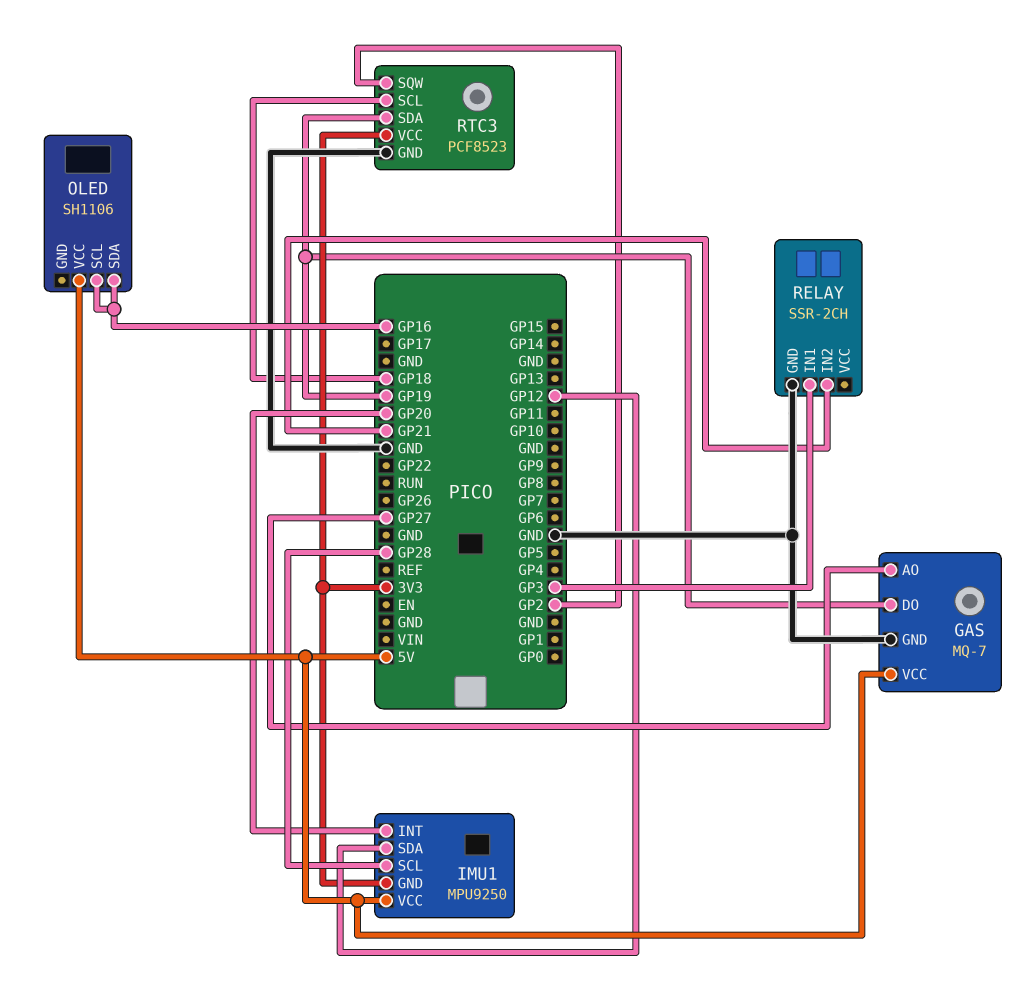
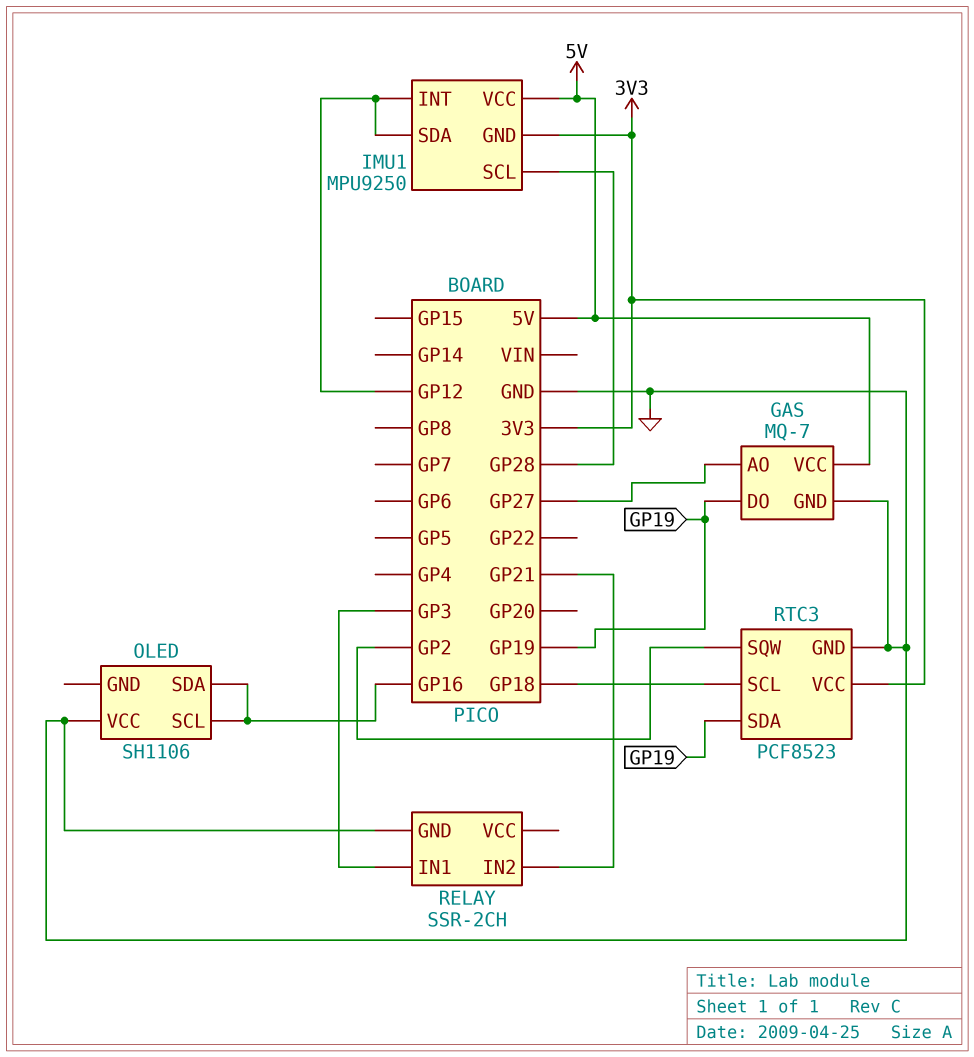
IMU1 pin INT: GP20 -> GP12
OLED pin VCC: 5V -> GND

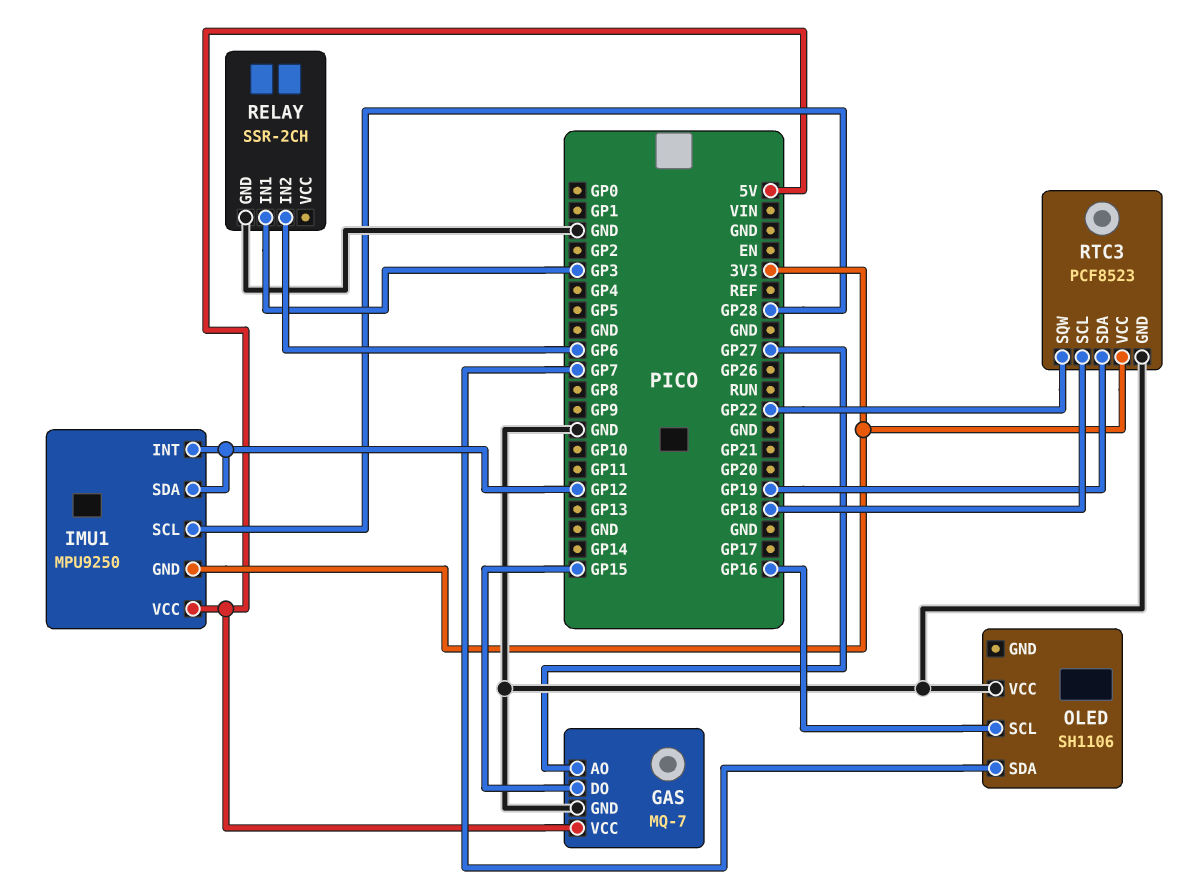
GAS pin DO: GP19 -> GP15
OLED pin SDA: GP16 -> GP7
RELAY pin IN2: GP21 -> GP6
RTC3 pin SQW: GP2 -> GP22

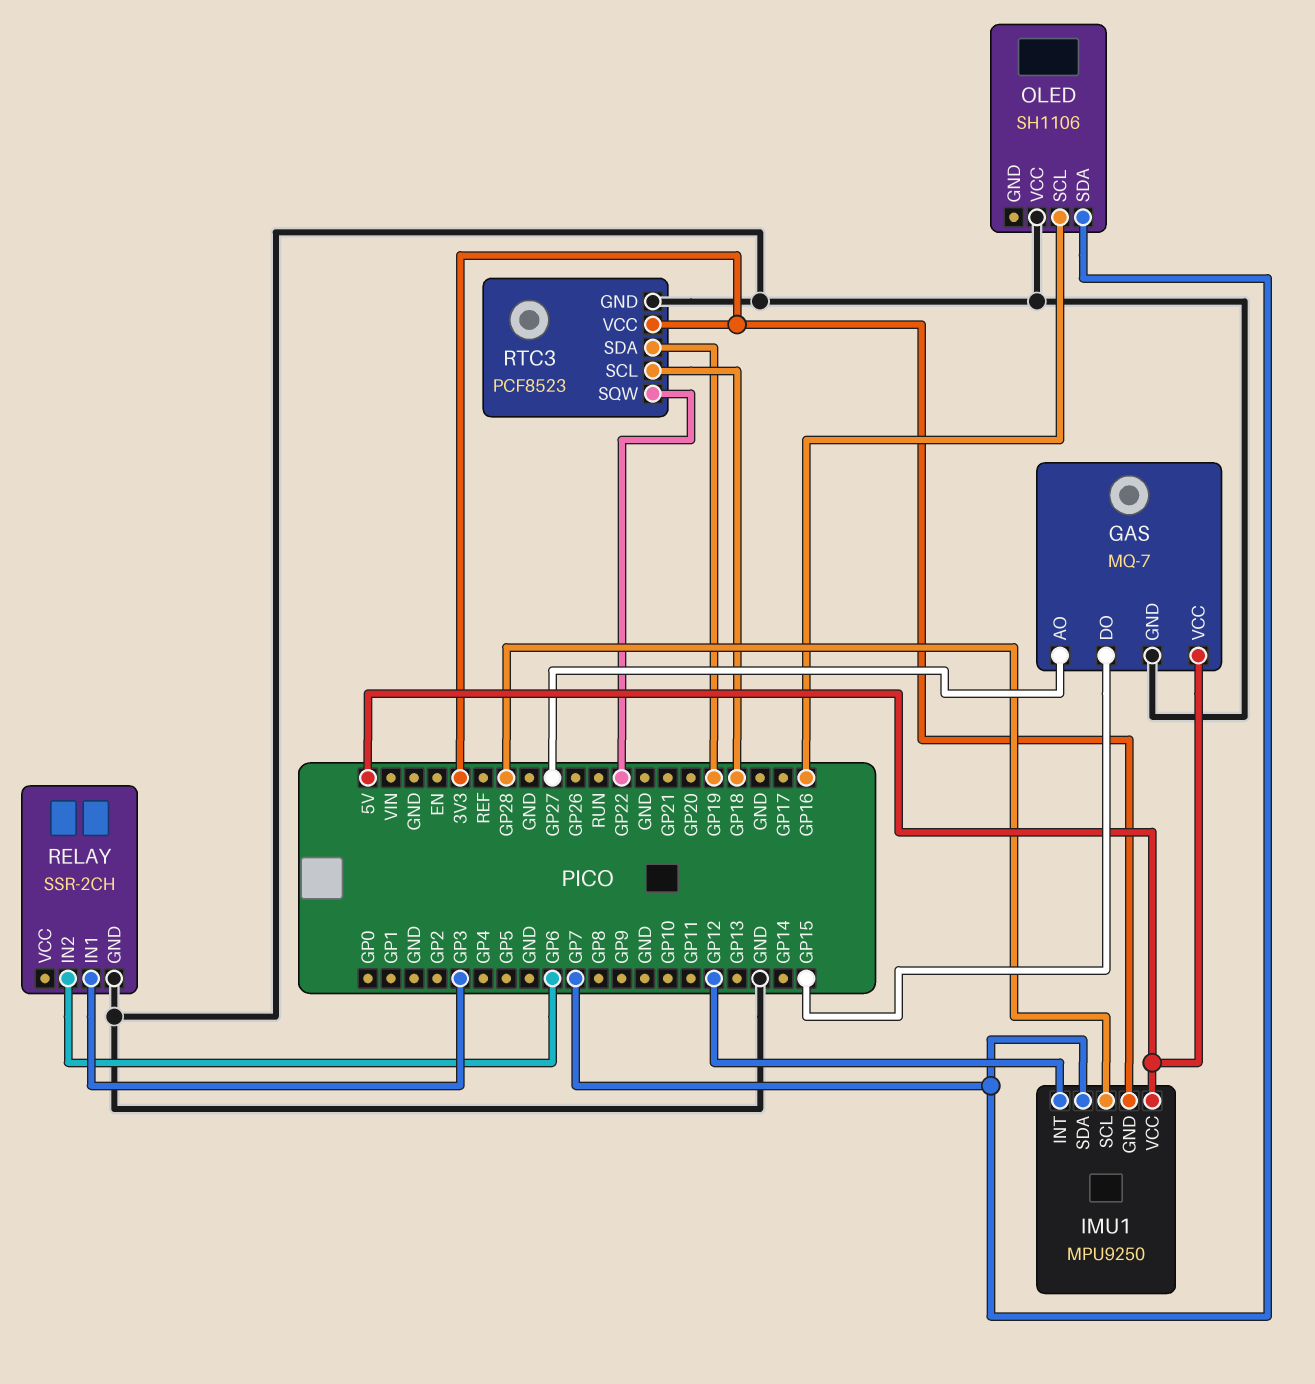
IMU1 pin SDA: GP12 -> GP7

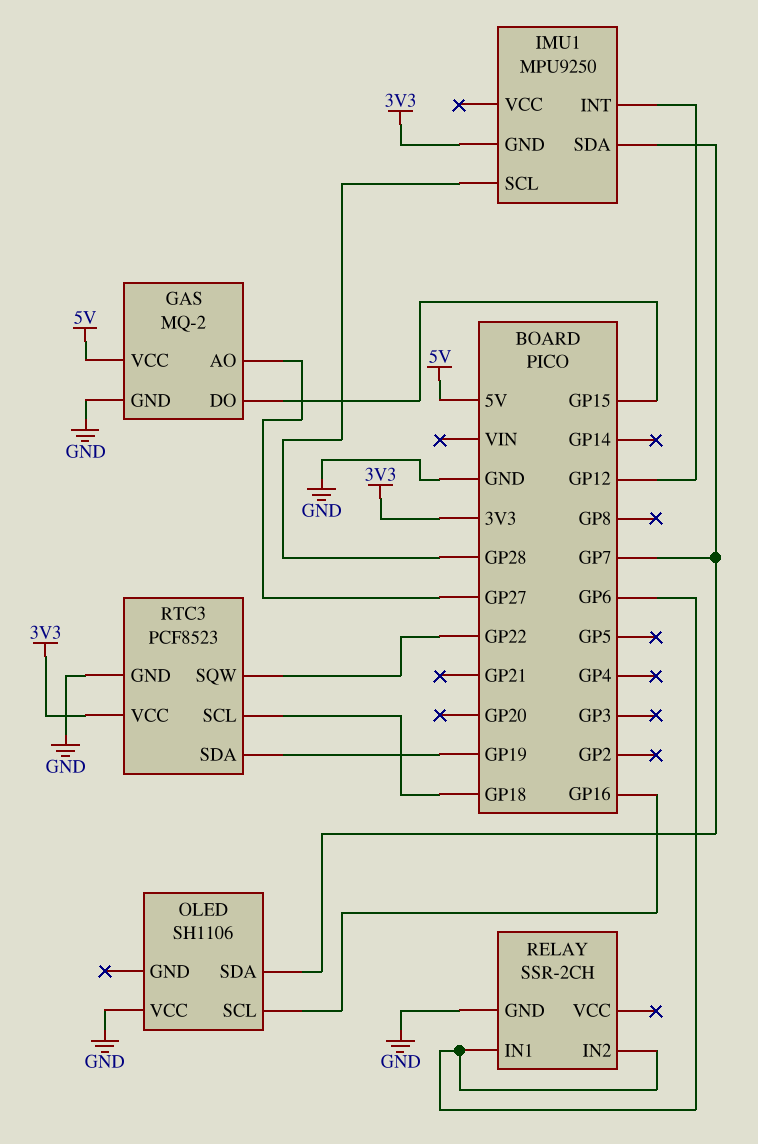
GAS: MQ-7 -> MQ-2
IMU1 pin VCC: 5V -> none
RELAY pin IN1: GP3 -> GP6

